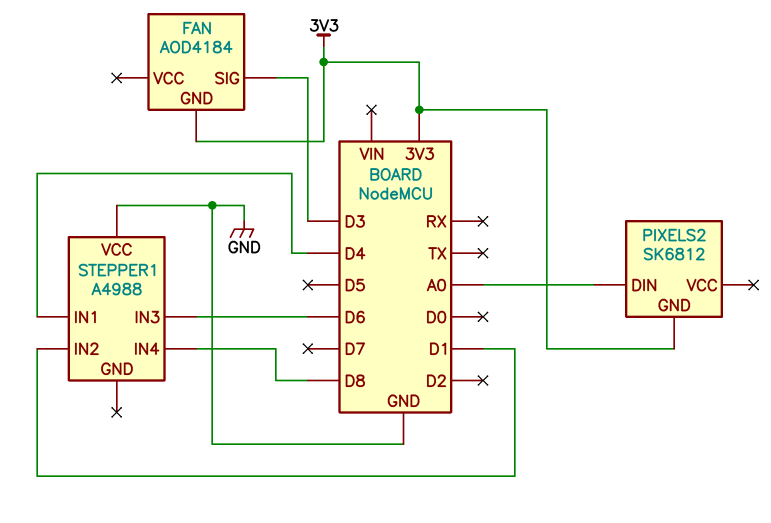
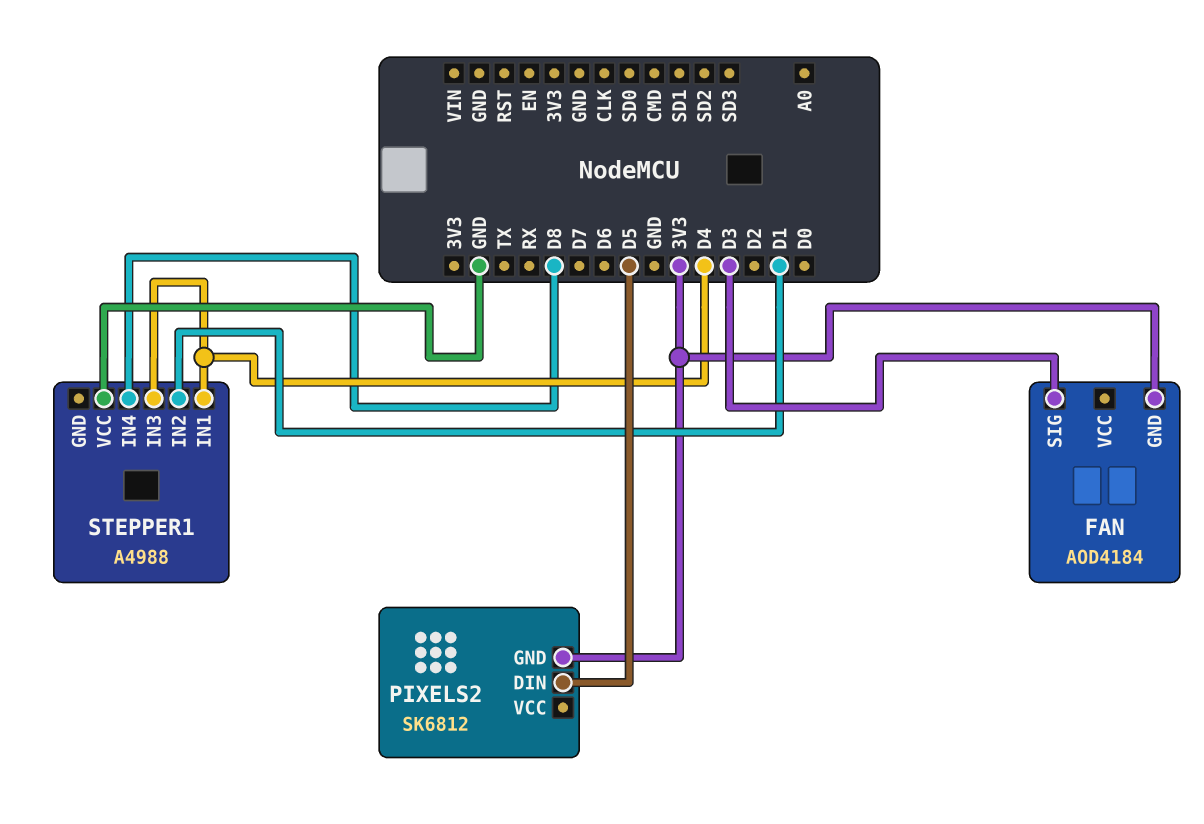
PIXELS2 pin DIN: A0 -> D5
STEPPER1 pin IN3: D6 -> D4

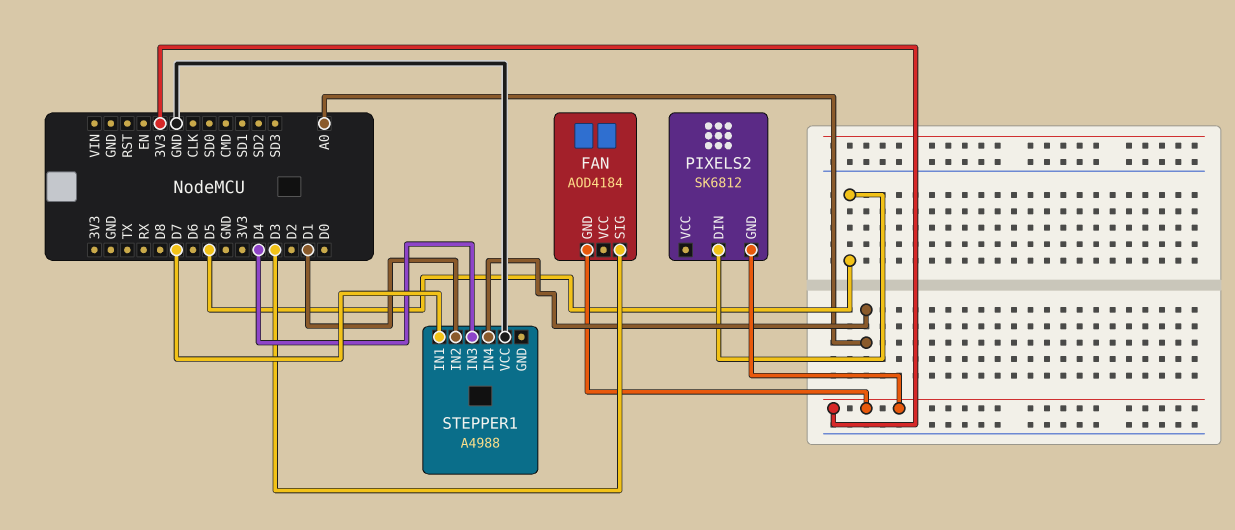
STEPPER1 pin IN1: D4 -> D7
STEPPER1 pin IN4: D8 -> A0

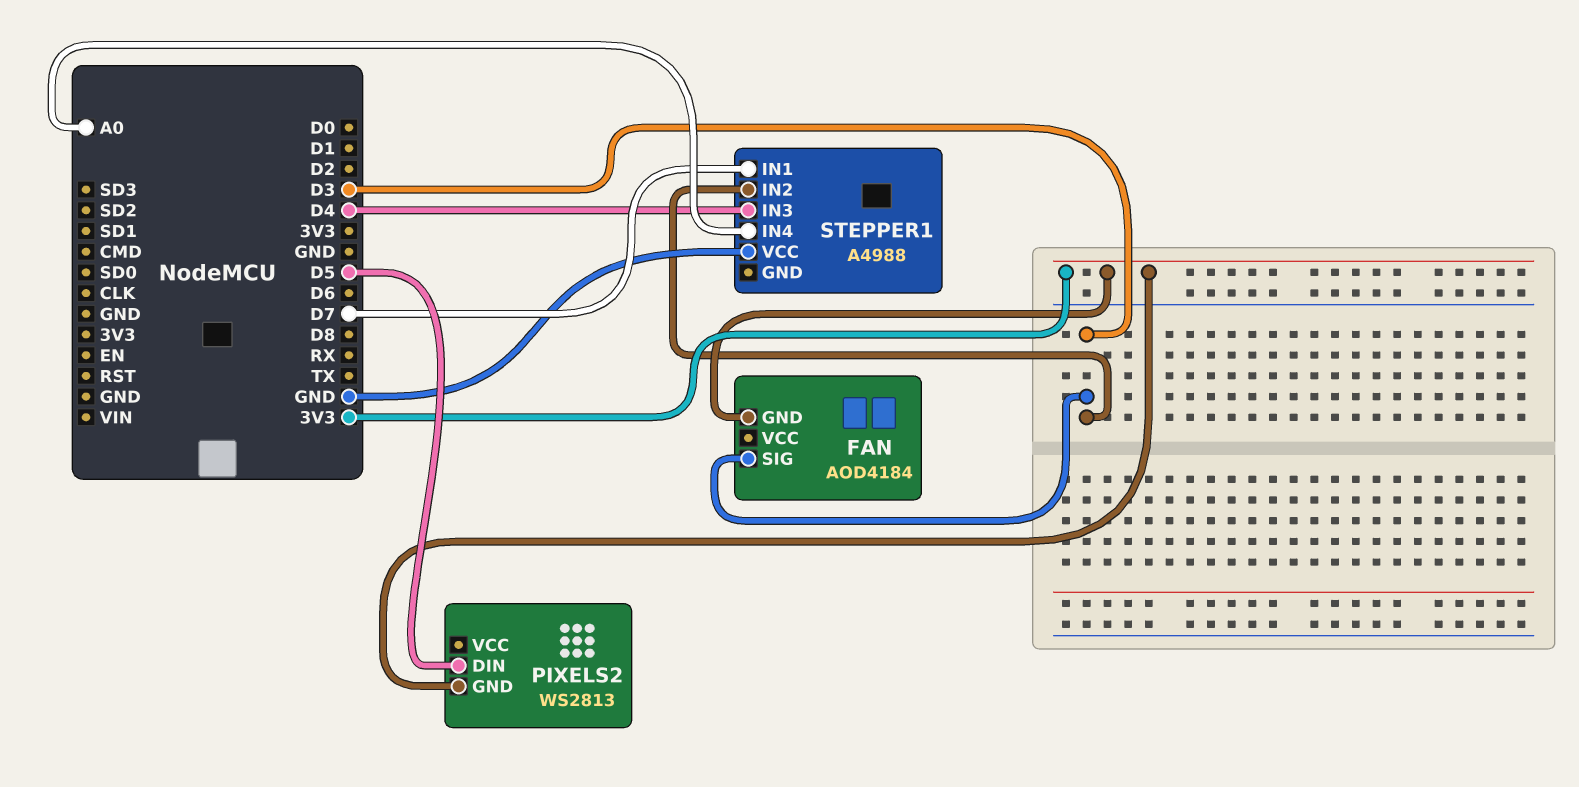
PIXELS2: SK6812 -> WS2813
STEPPER1 pin IN2: D1 -> D3

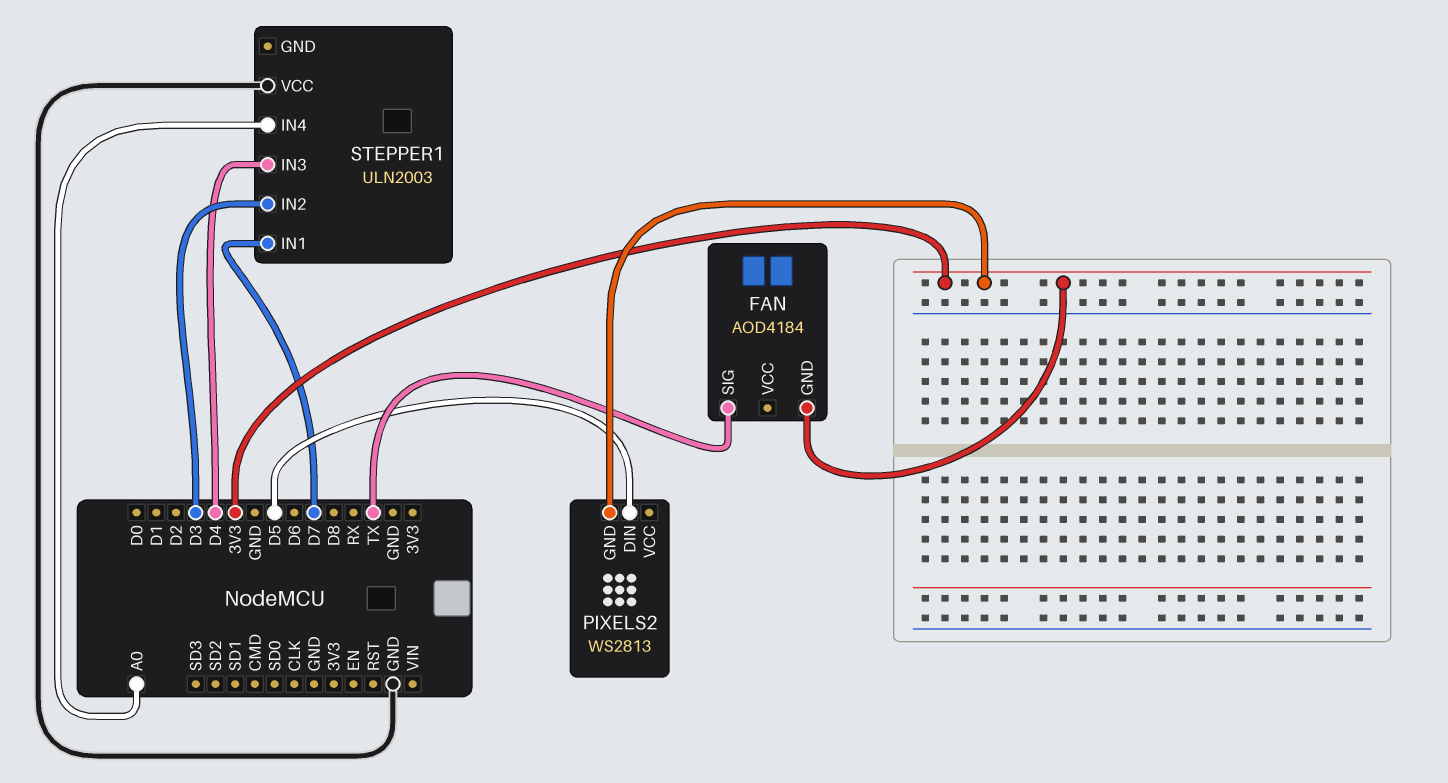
FAN pin SIG: D3 -> TX
STEPPER1: A4988 -> ULN2003

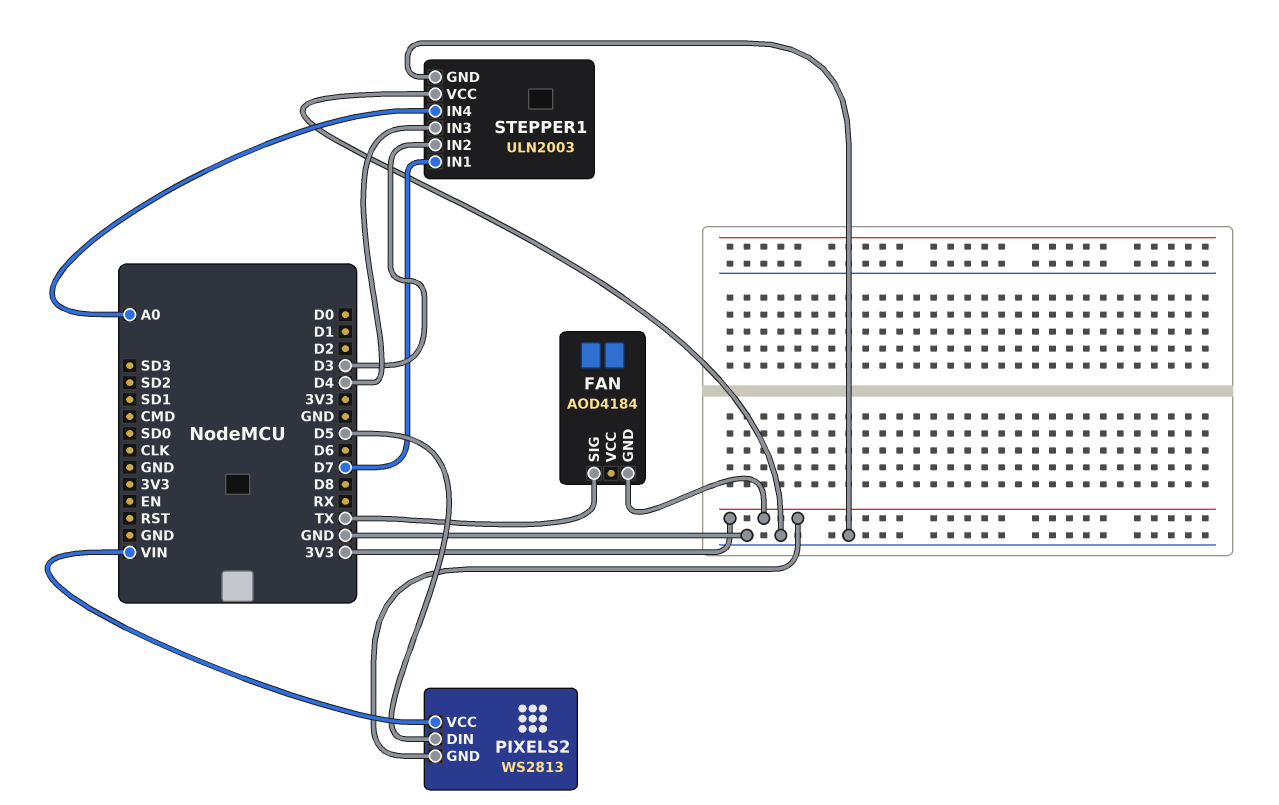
PIXELS2 pin VCC: none -> VIN
STEPPER1 pin GND: none -> GND

